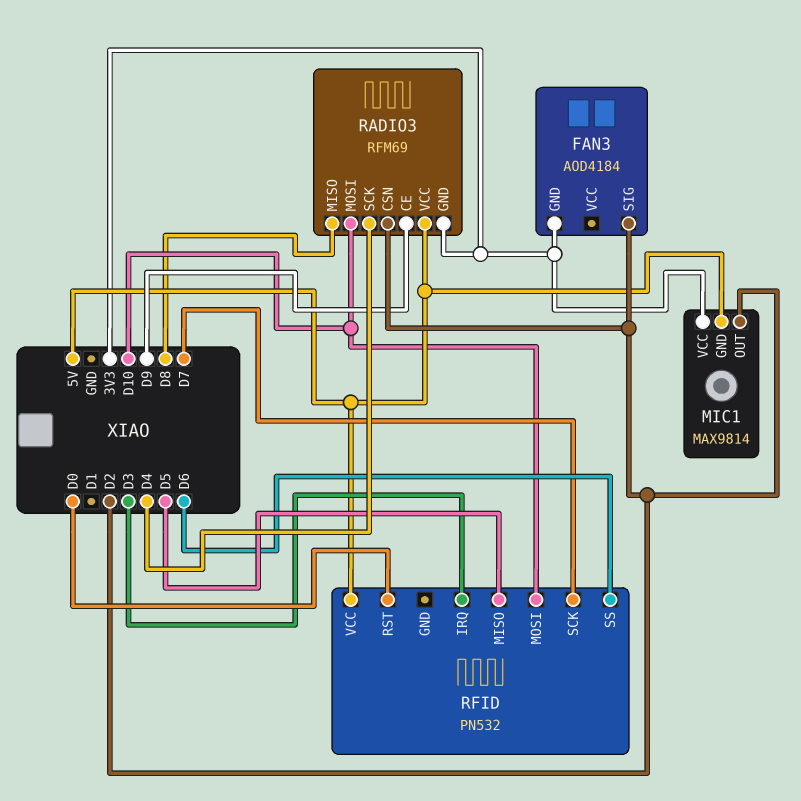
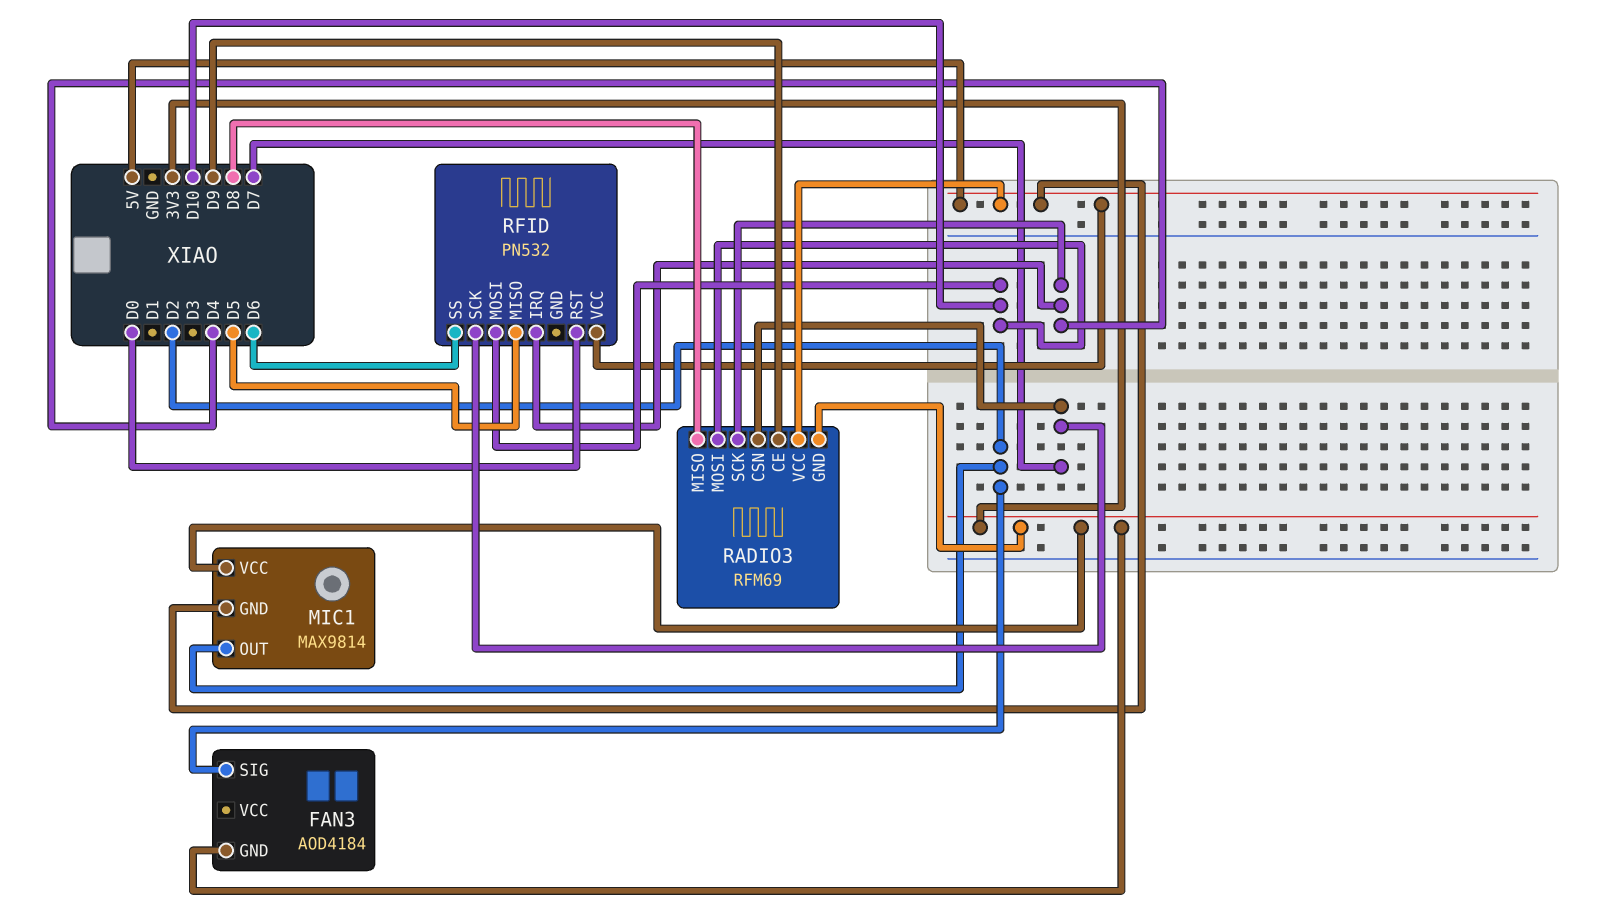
RADIO3 pin CSN: D2 -> D7
RFID pin IRQ: D3 -> D4

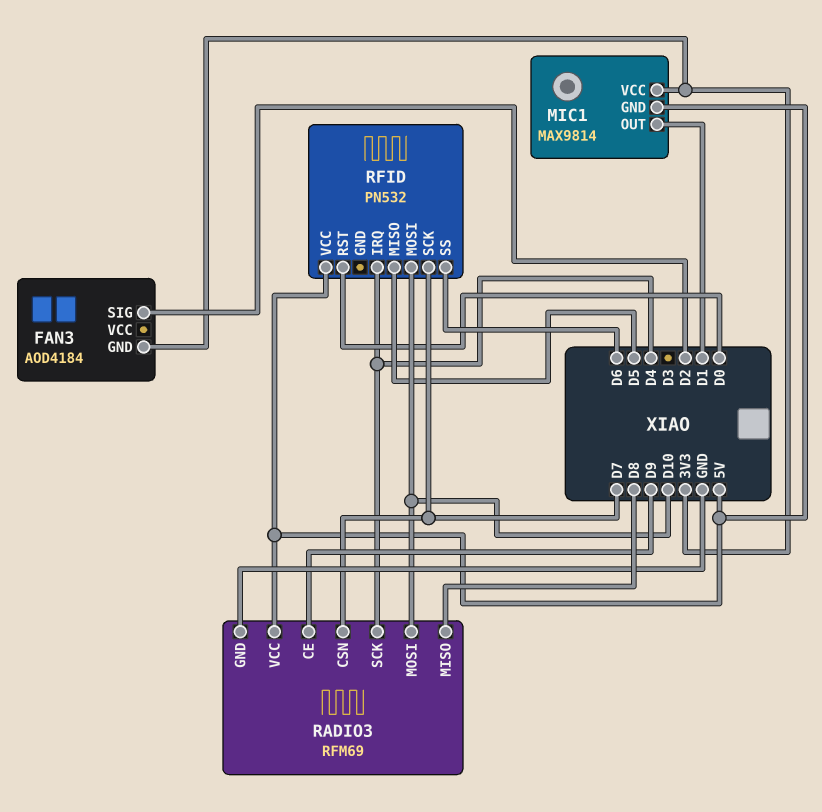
MIC1 pin OUT: D2 -> D1
RADIO3 pin GND: 3V3 -> GND

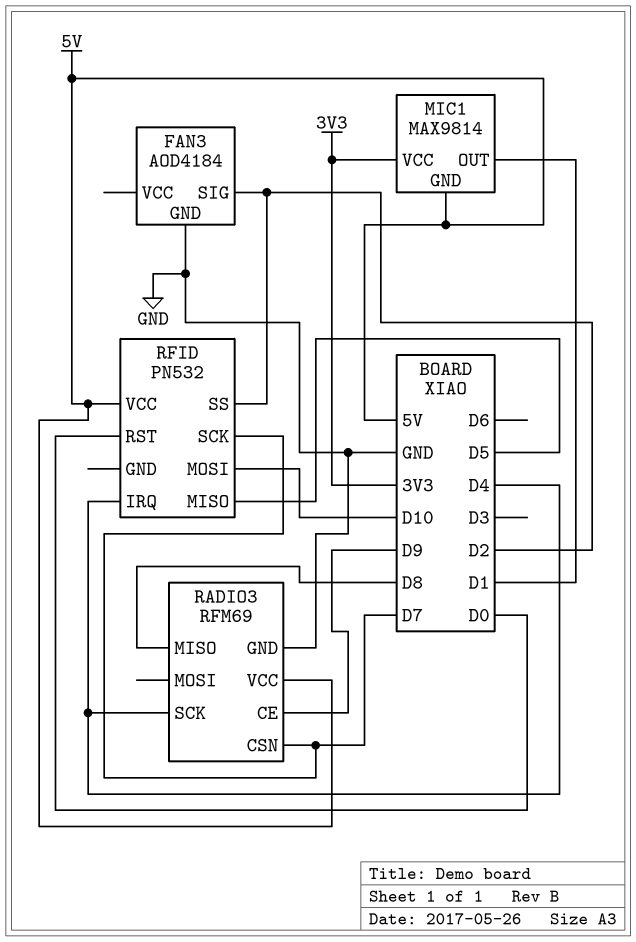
FAN3 pin GND: 3V3 -> GND
RADIO3 pin MOSI: D10 -> none
RFID pin SS: D6 -> D2

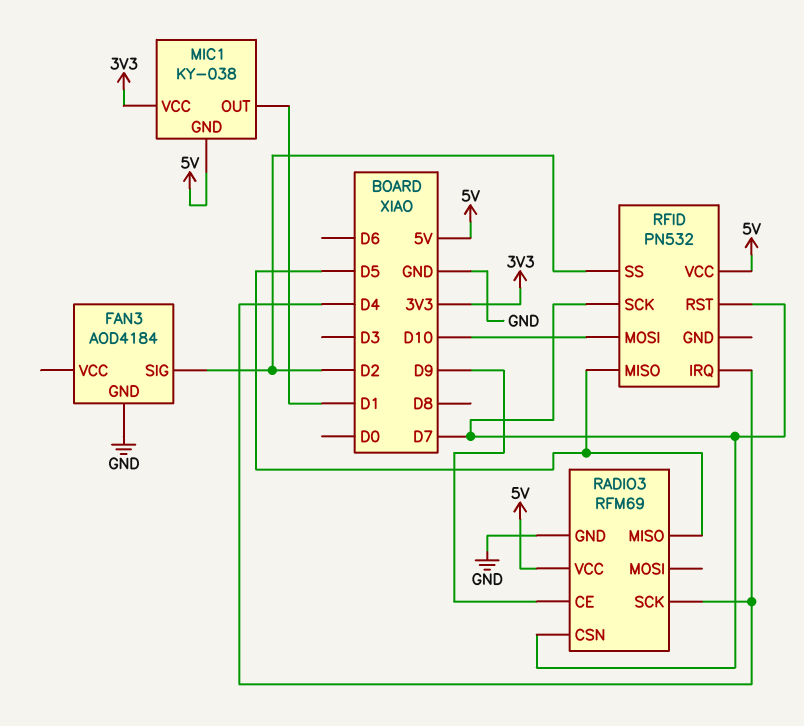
MIC1: MAX9814 -> KY-038
RADIO3 pin MISO: D8 -> D5
RFID pin RST: D0 -> D7

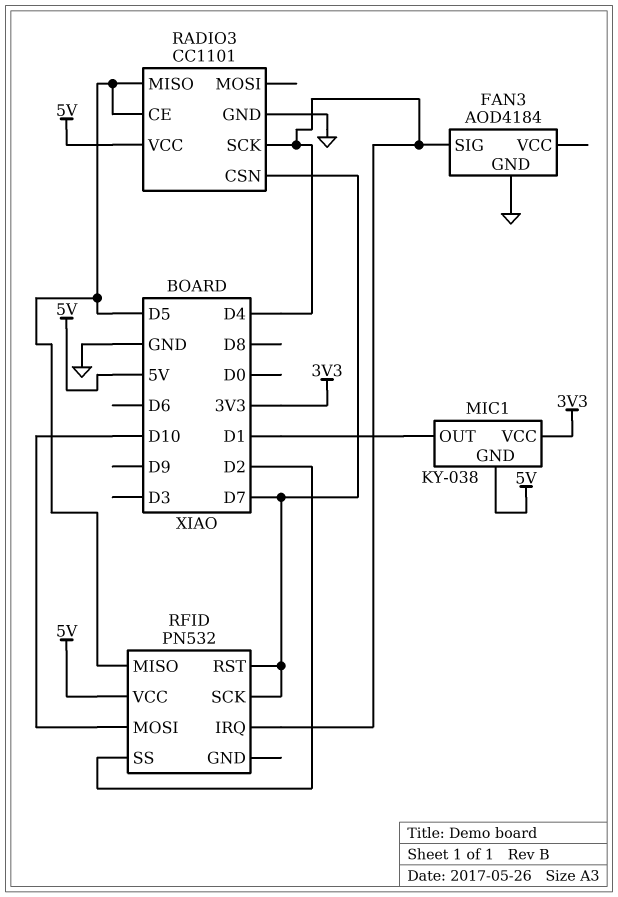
FAN3 pin SIG: D2 -> D4
RADIO3: RFM69 -> CC1101
RADIO3 pin CE: D9 -> D5

